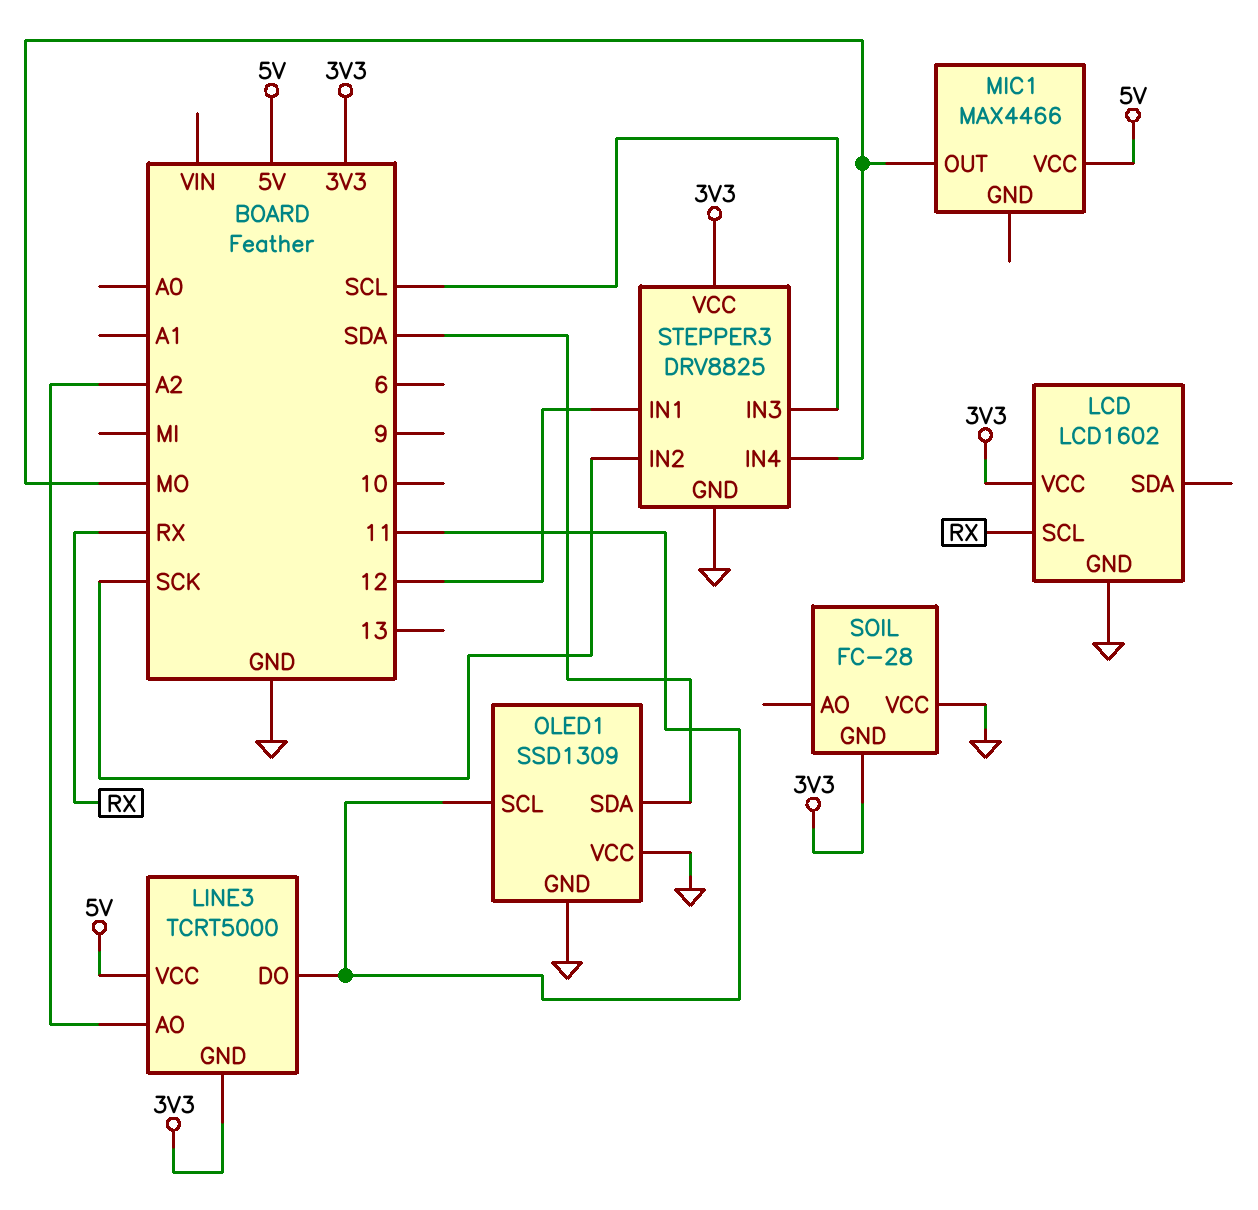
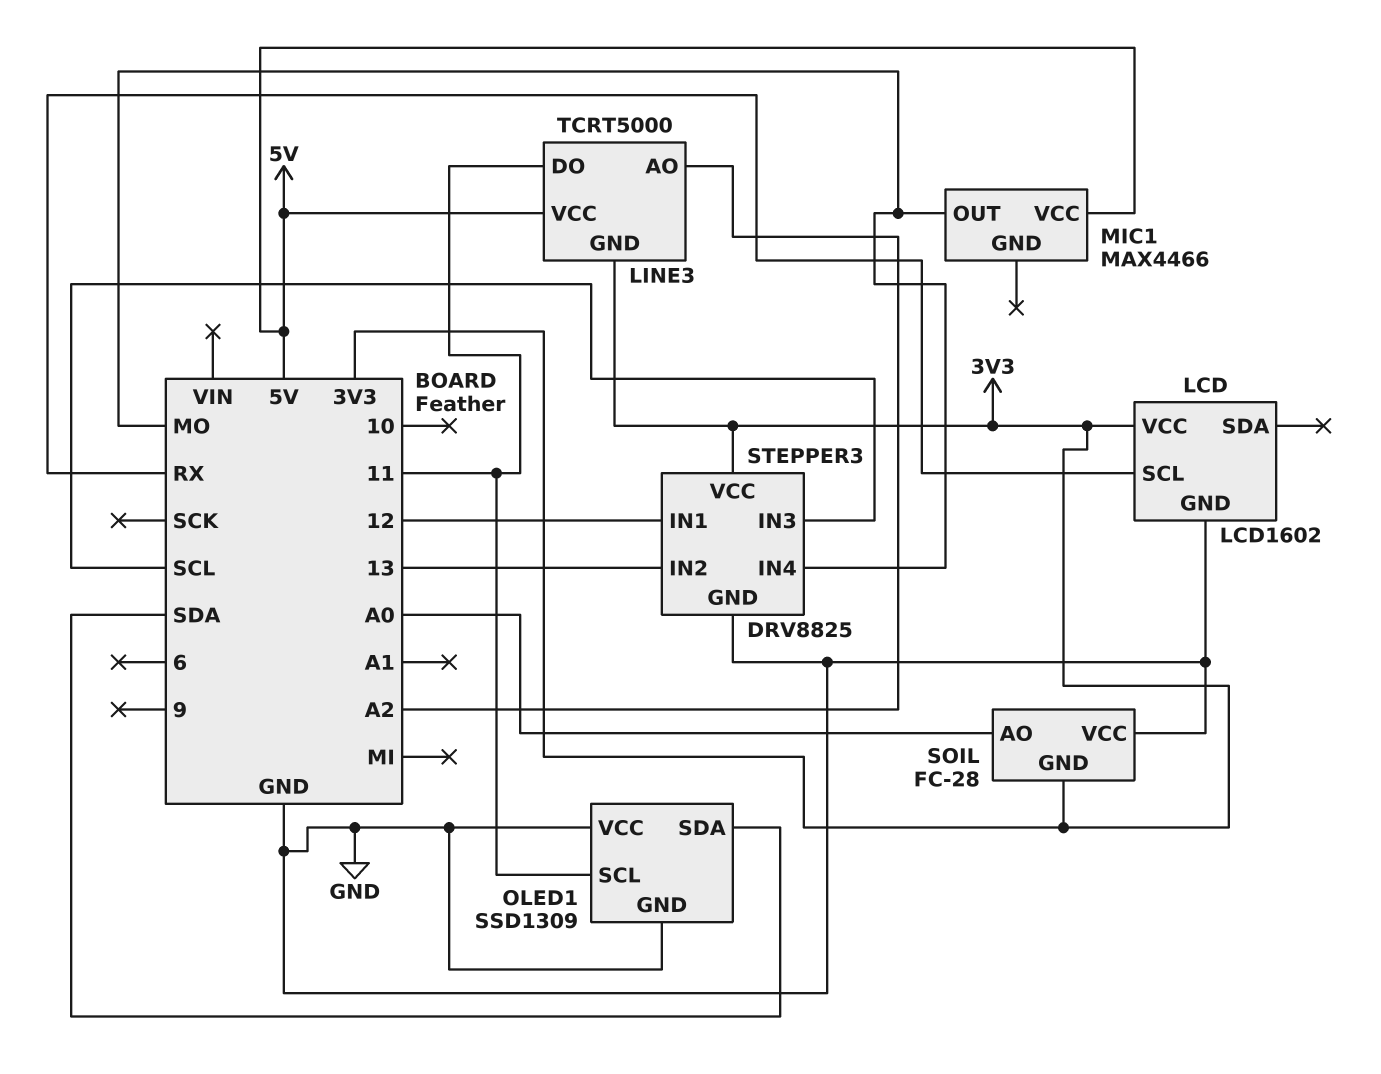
SOIL pin AO: none -> A0
STEPPER3 pin IN2: SCK -> 13

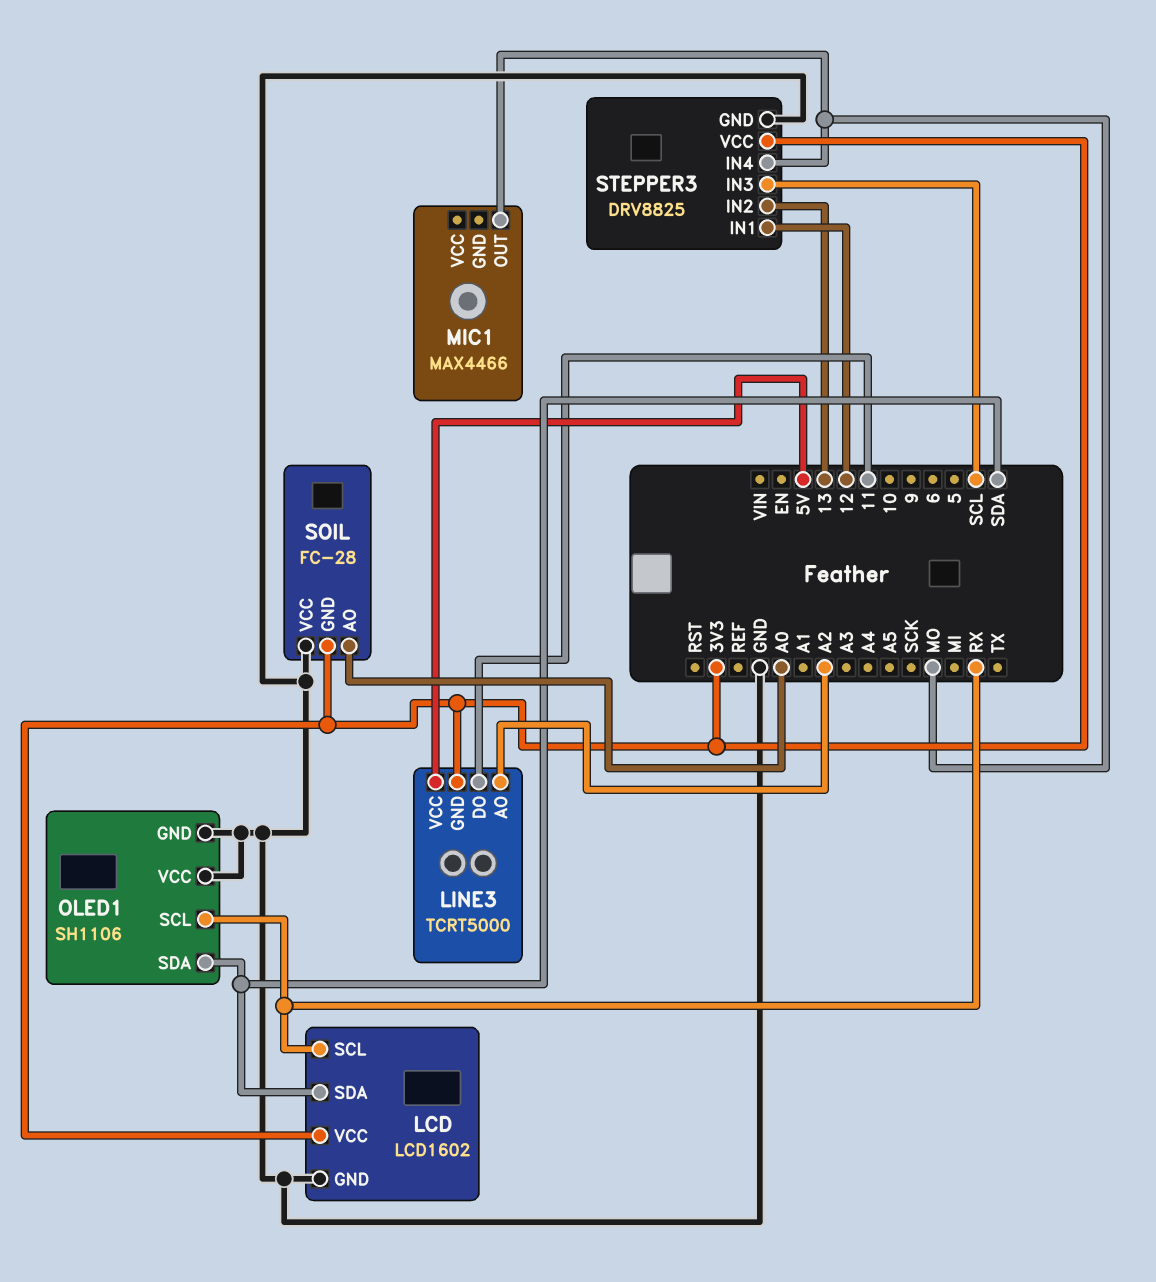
LCD pin SDA: none -> SDA
MIC1 pin VCC: 5V -> none
OLED1: SSD1309 -> SH1106
OLED1 pin SCL: 11 -> RX

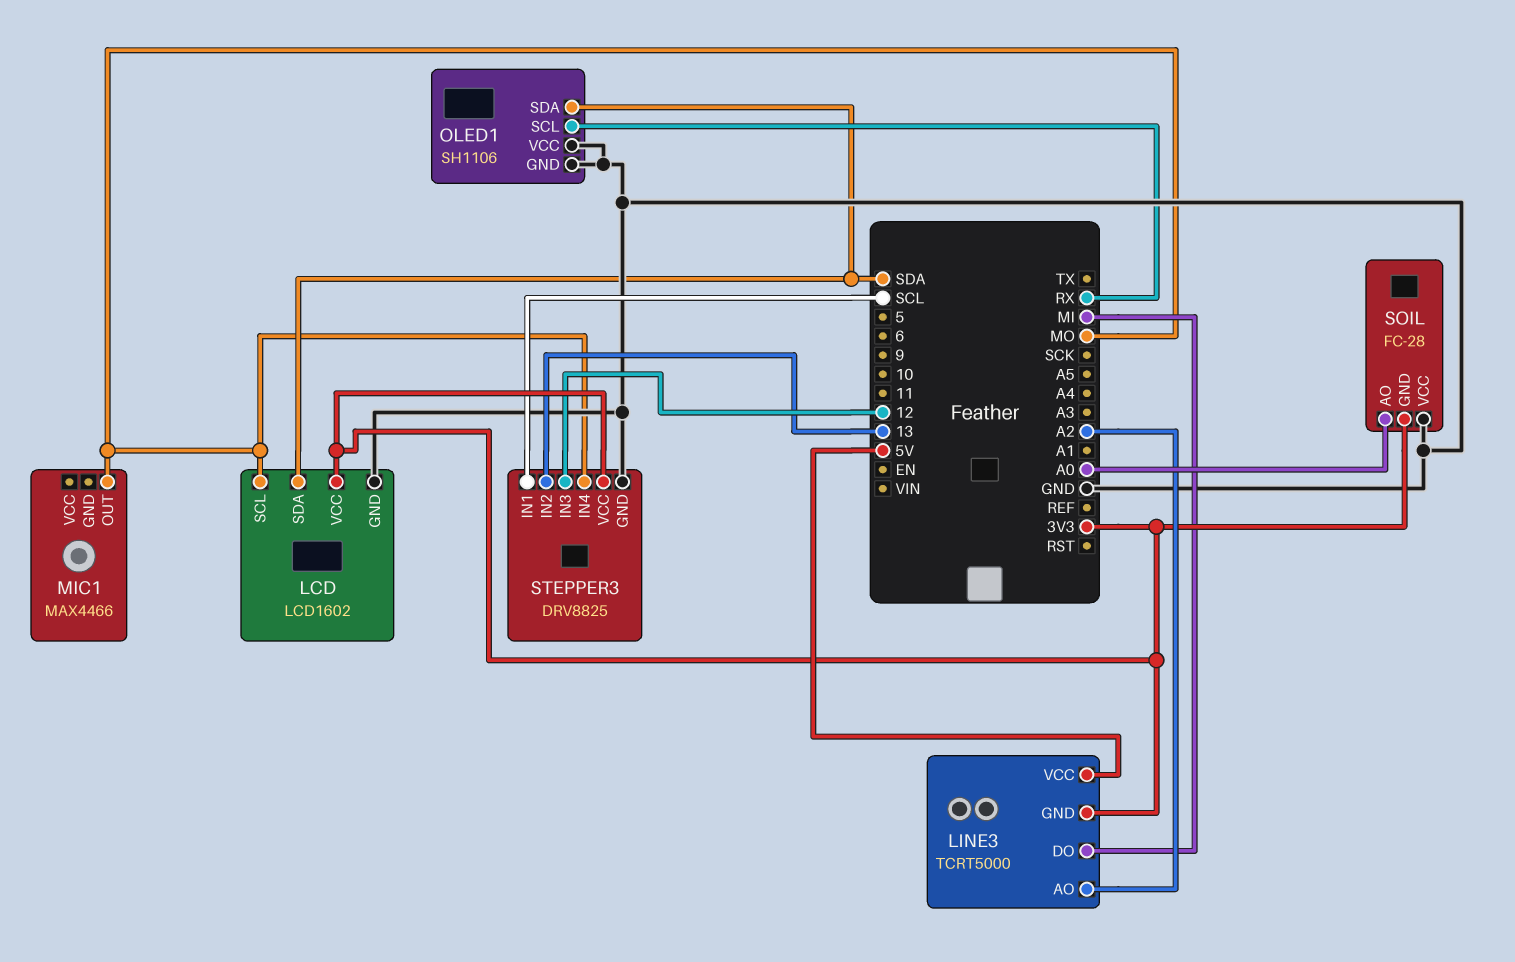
LCD pin SCL: RX -> MO
LINE3 pin DO: 11 -> MI
STEPPER3 pin IN1: 12 -> SCL
STEPPER3 pin IN3: SCL -> 12

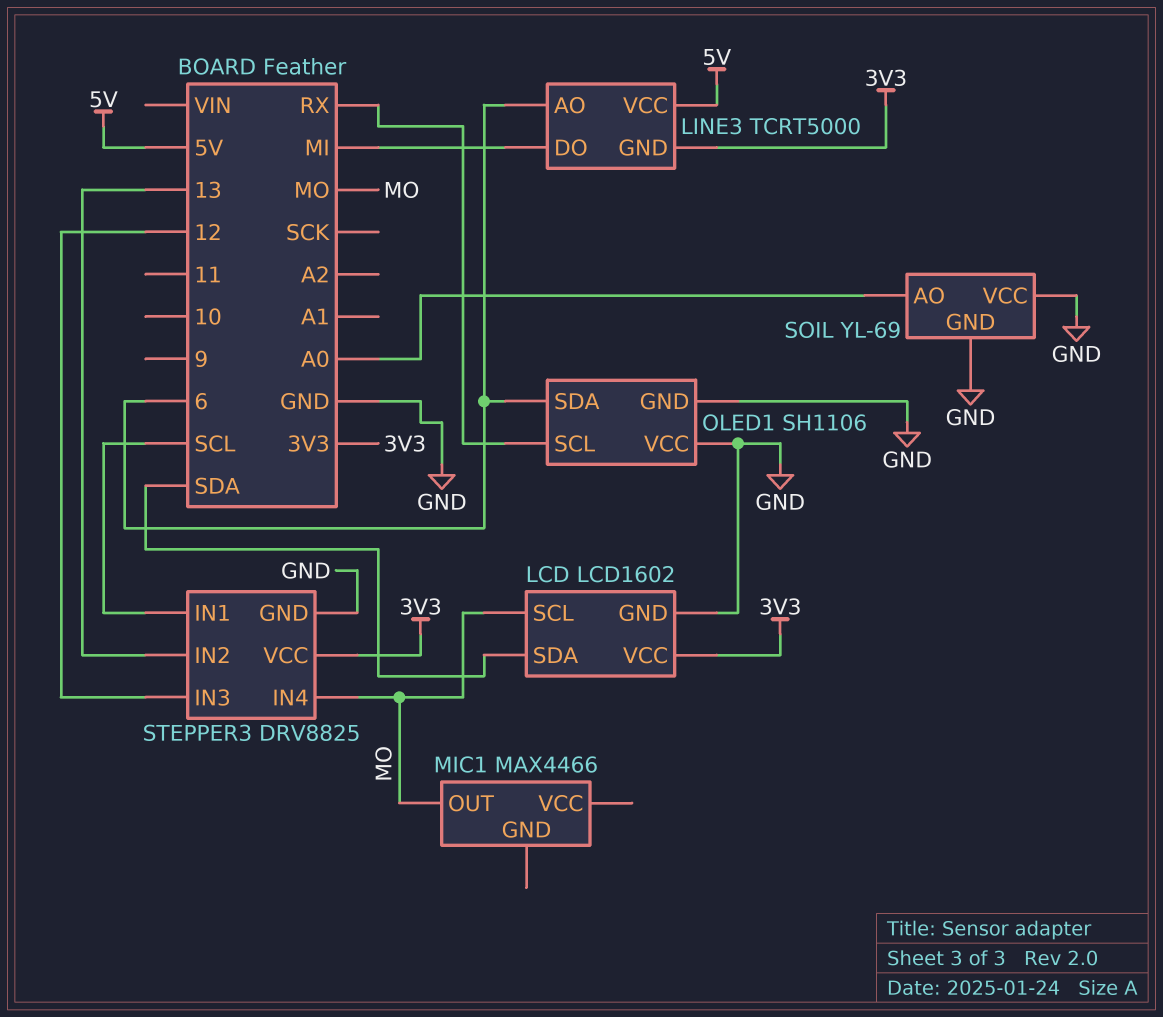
LINE3 pin AO: A2 -> 6
OLED1 pin SDA: SDA -> 6
SOIL: FC-28 -> YL-69
SOIL pin GND: 3V3 -> GND

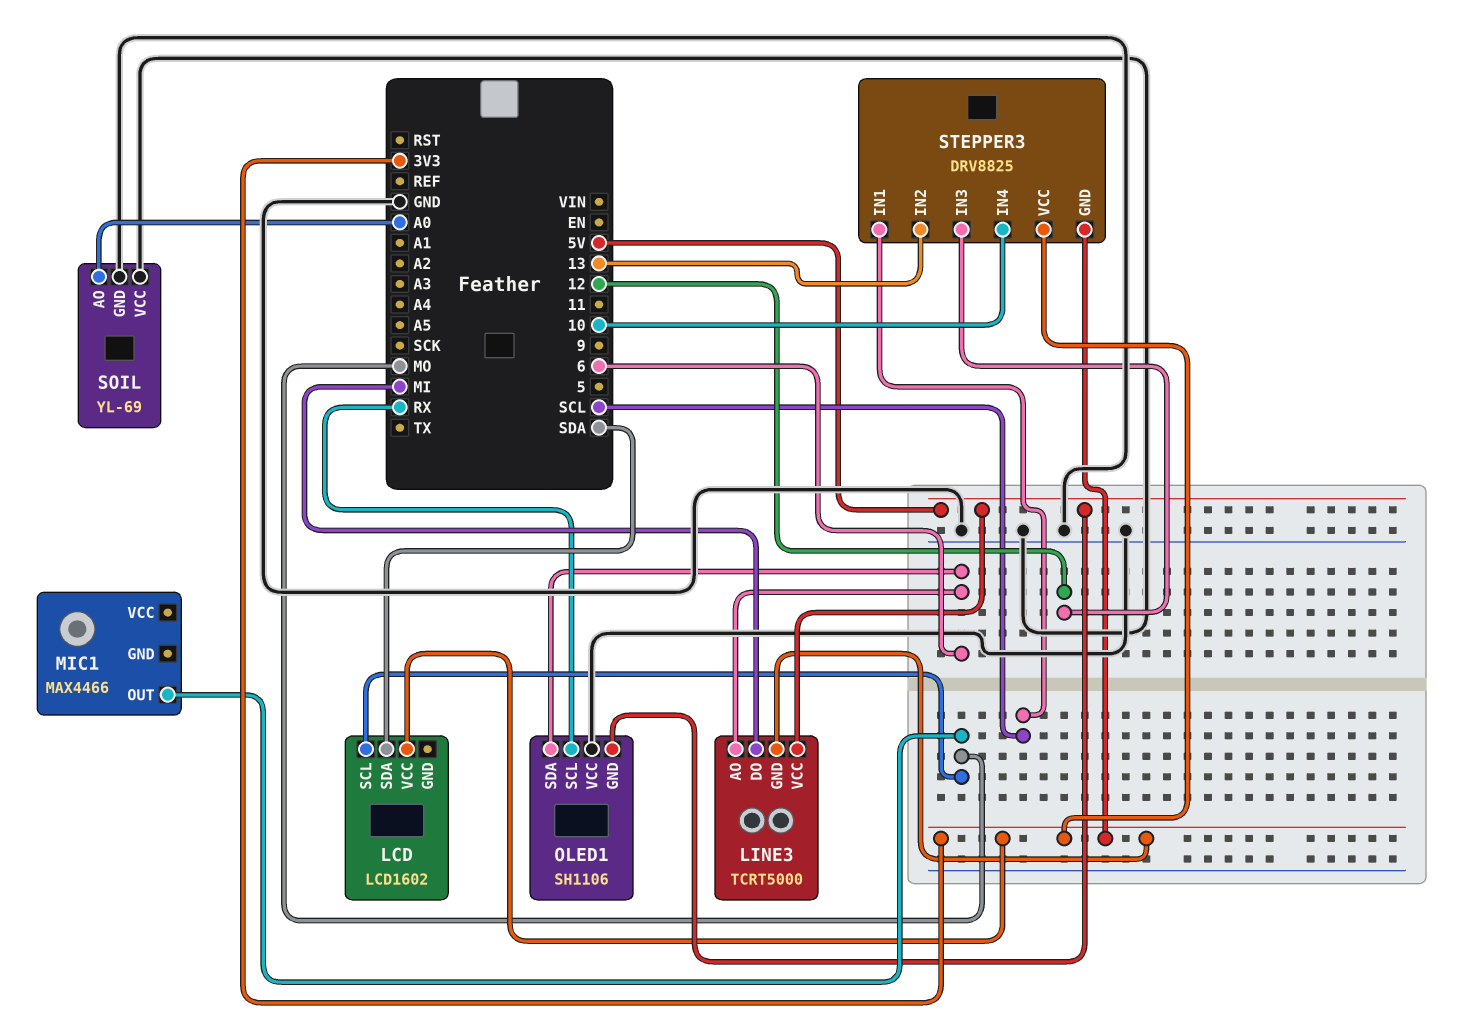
LCD pin GND: GND -> none
OLED1 pin GND: GND -> 5V
STEPPER3 pin GND: GND -> 3V3
STEPPER3 pin IN4: MO -> 10

